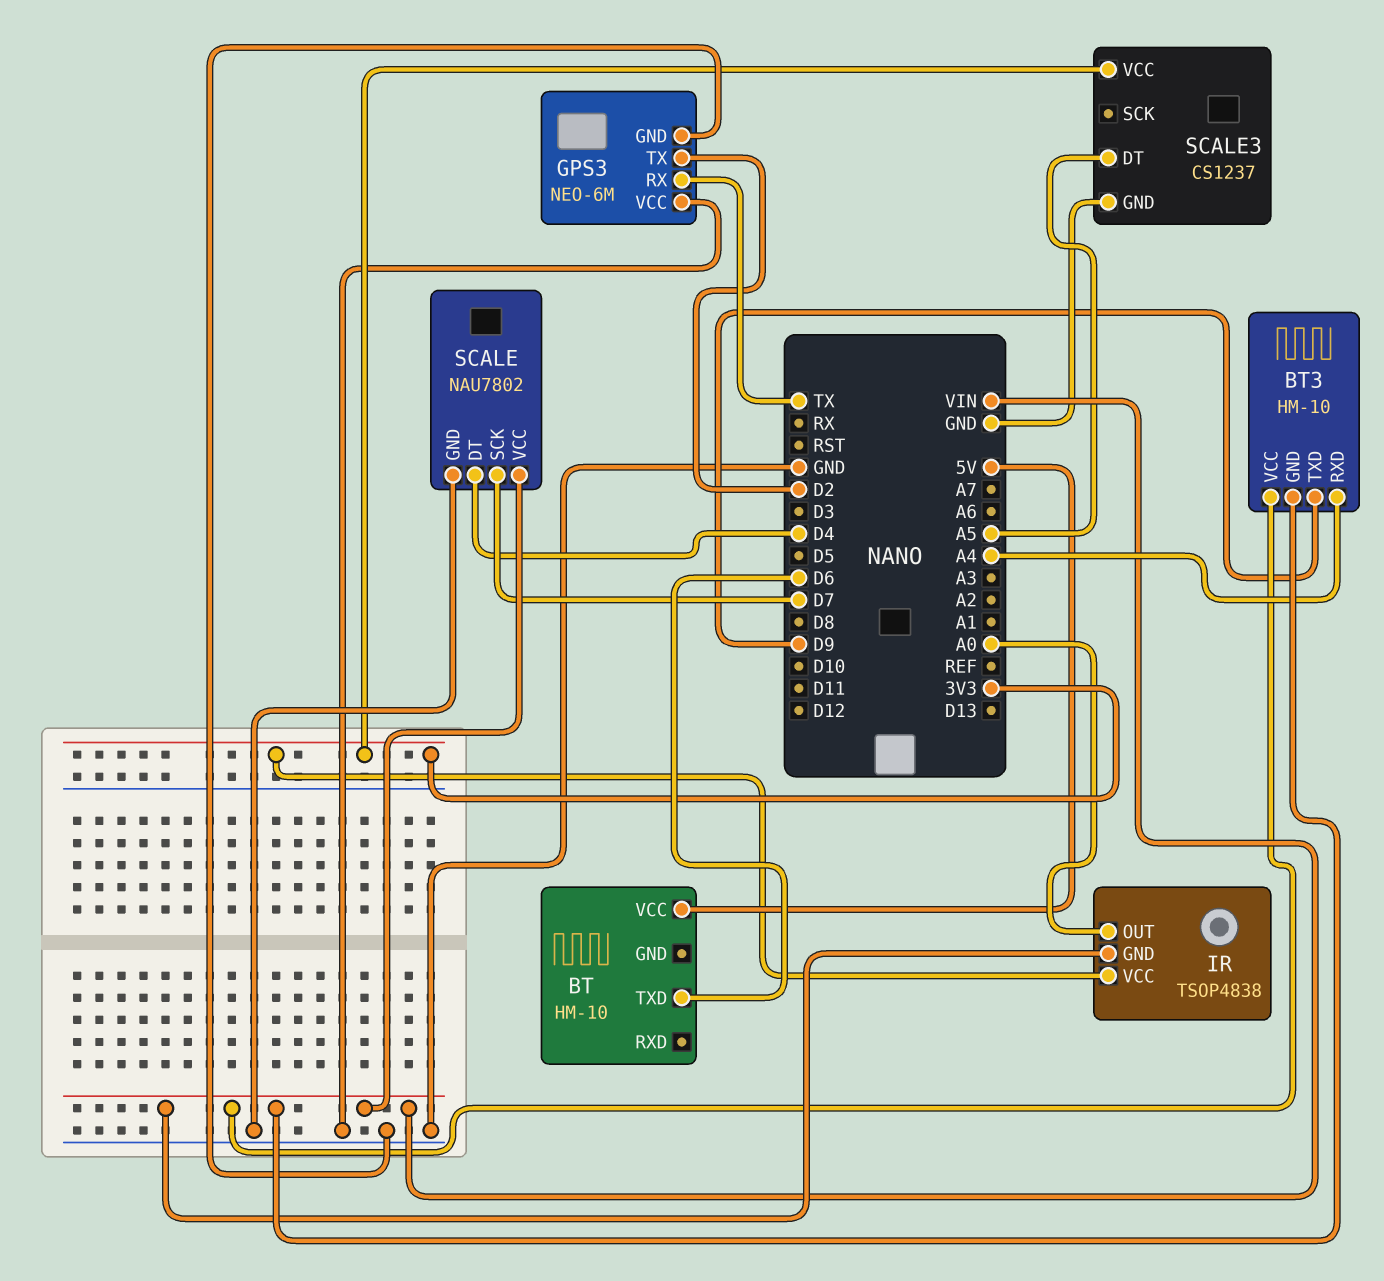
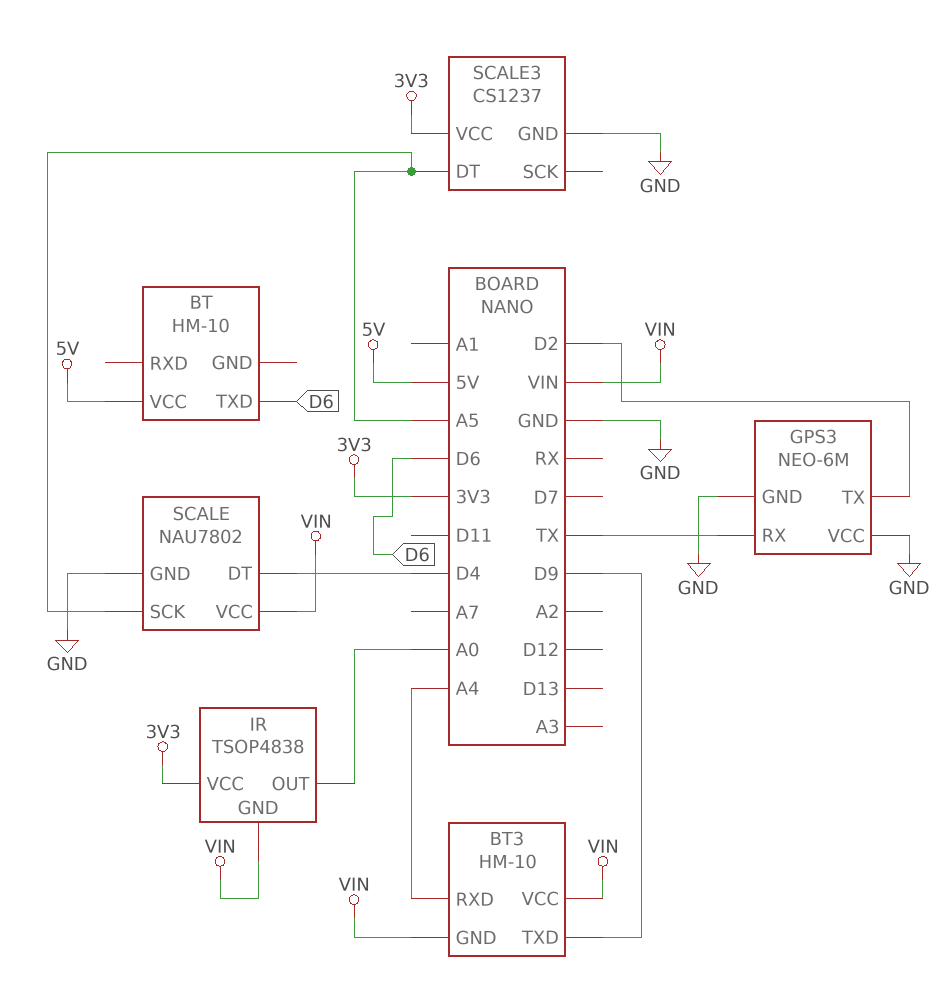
SCALE pin SCK: D7 -> A5

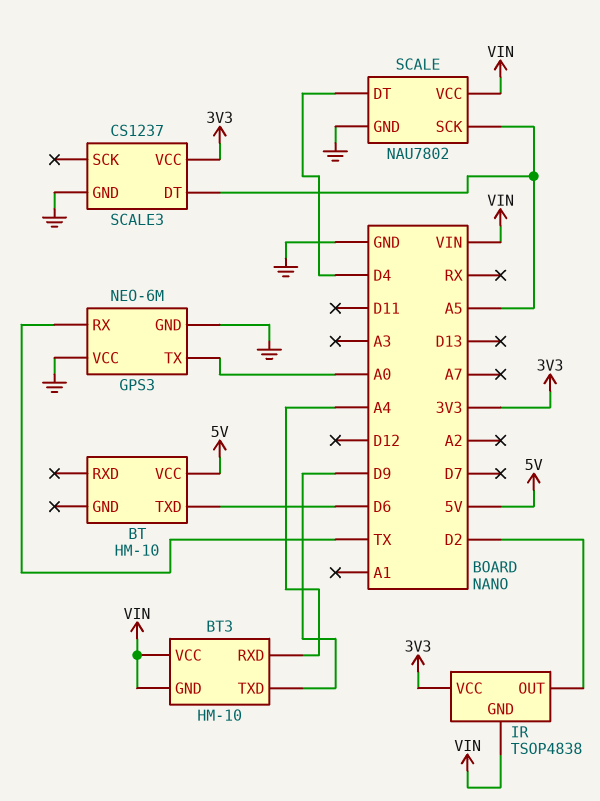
GPS3 pin TX: D2 -> A0
IR pin OUT: A0 -> D2

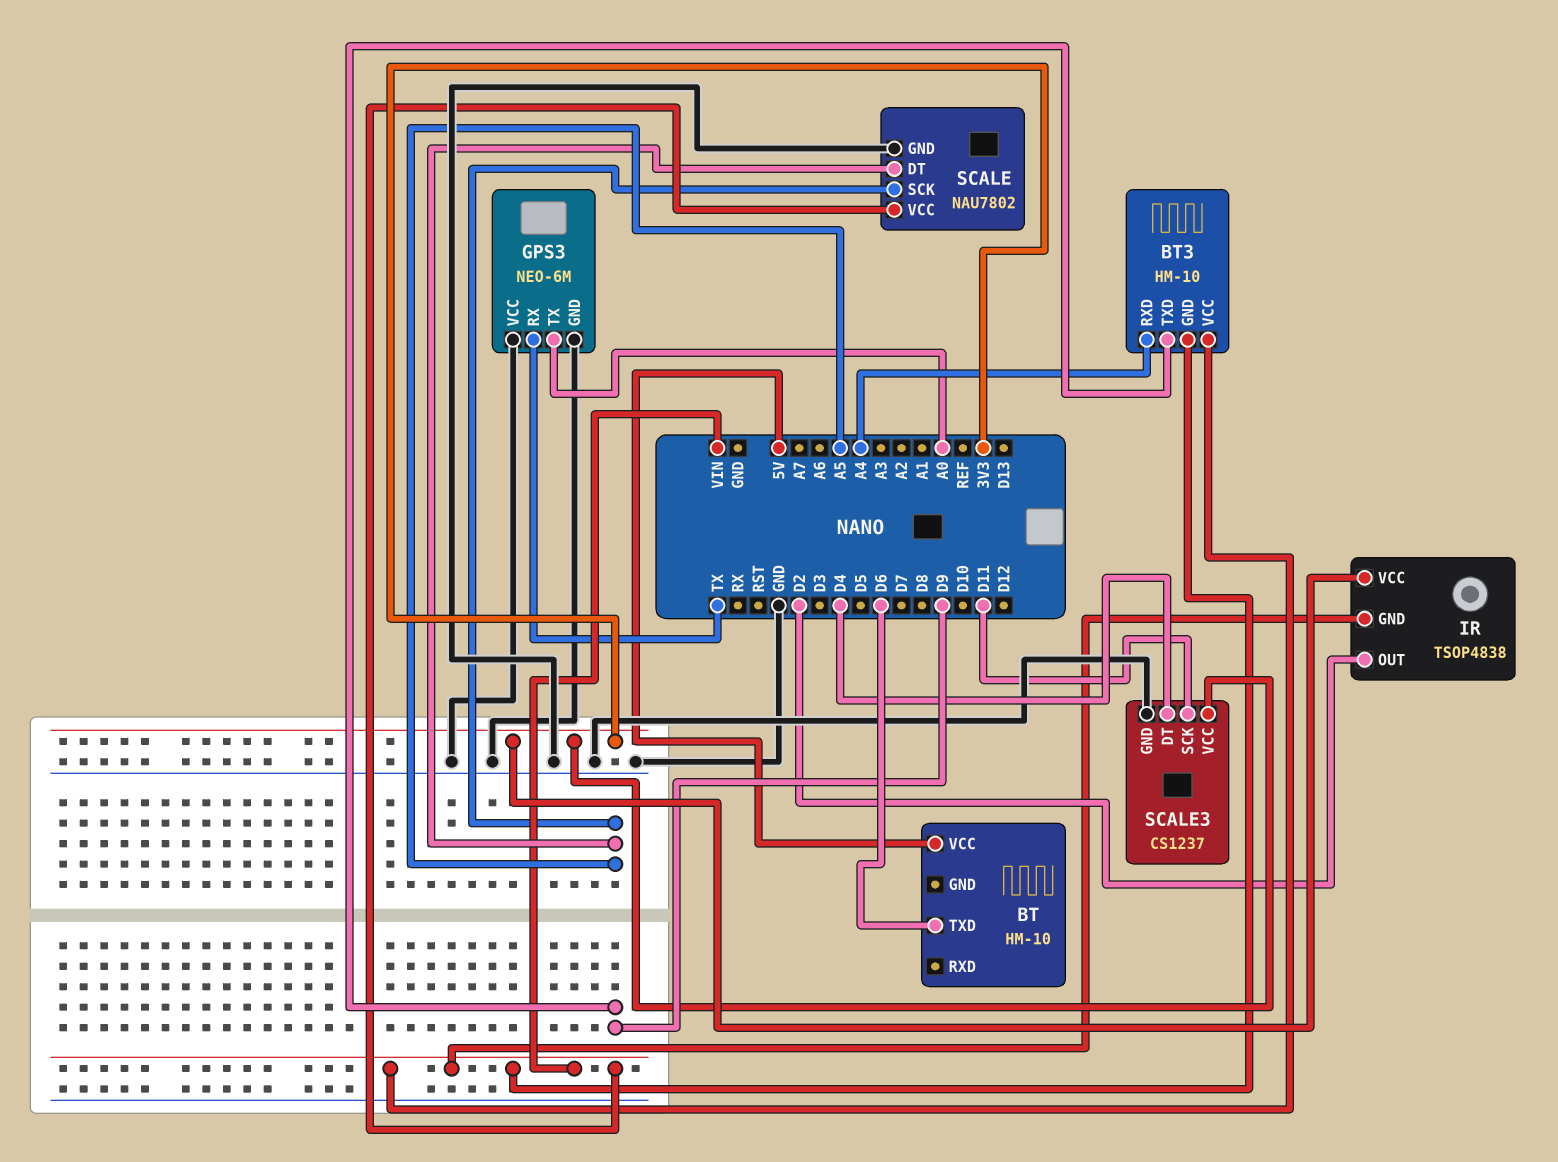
SCALE pin DT: D4 -> A5
SCALE3 pin DT: A5 -> D4
SCALE3 pin SCK: none -> D11

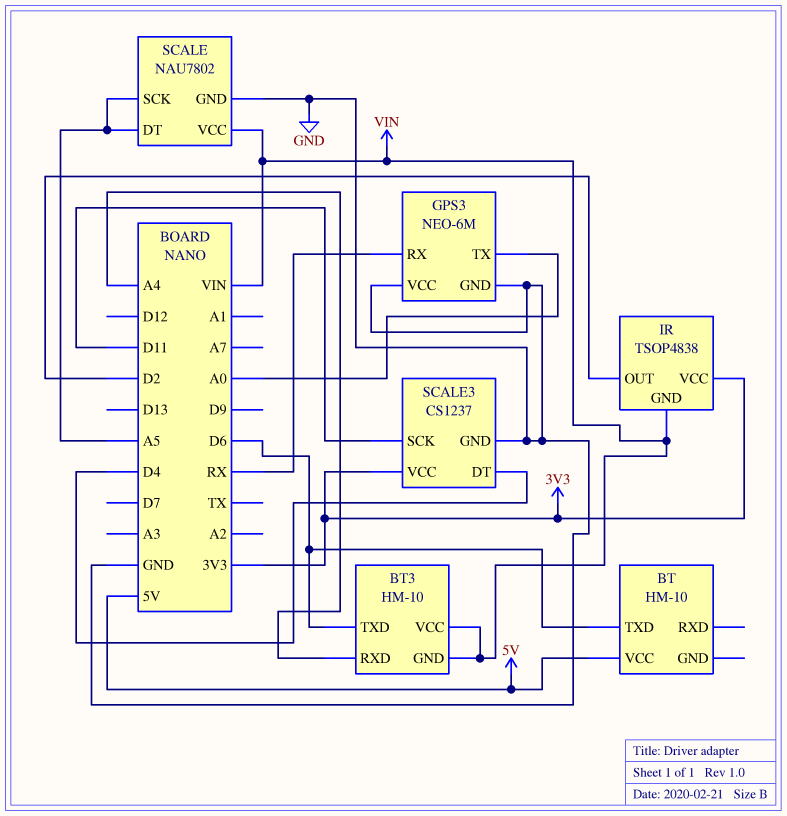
BT3 pin TXD: D9 -> D6
GPS3 pin RX: TX -> RX

